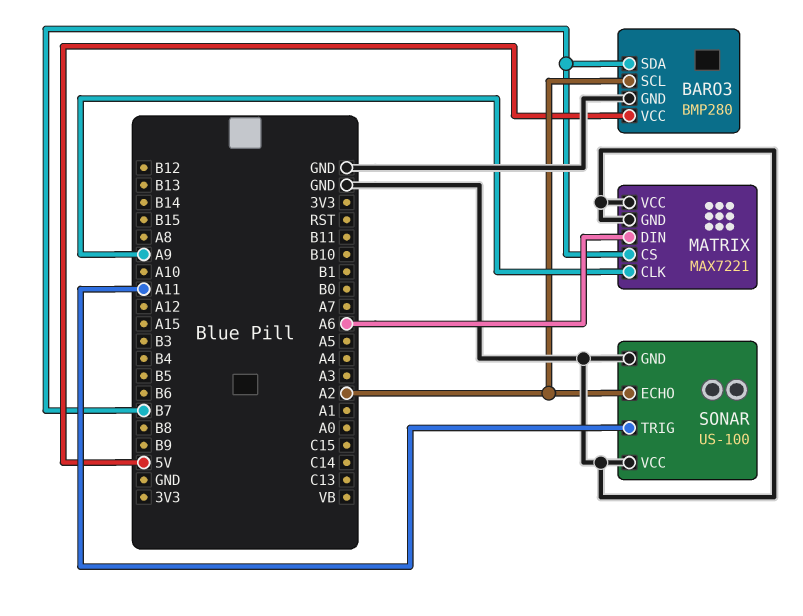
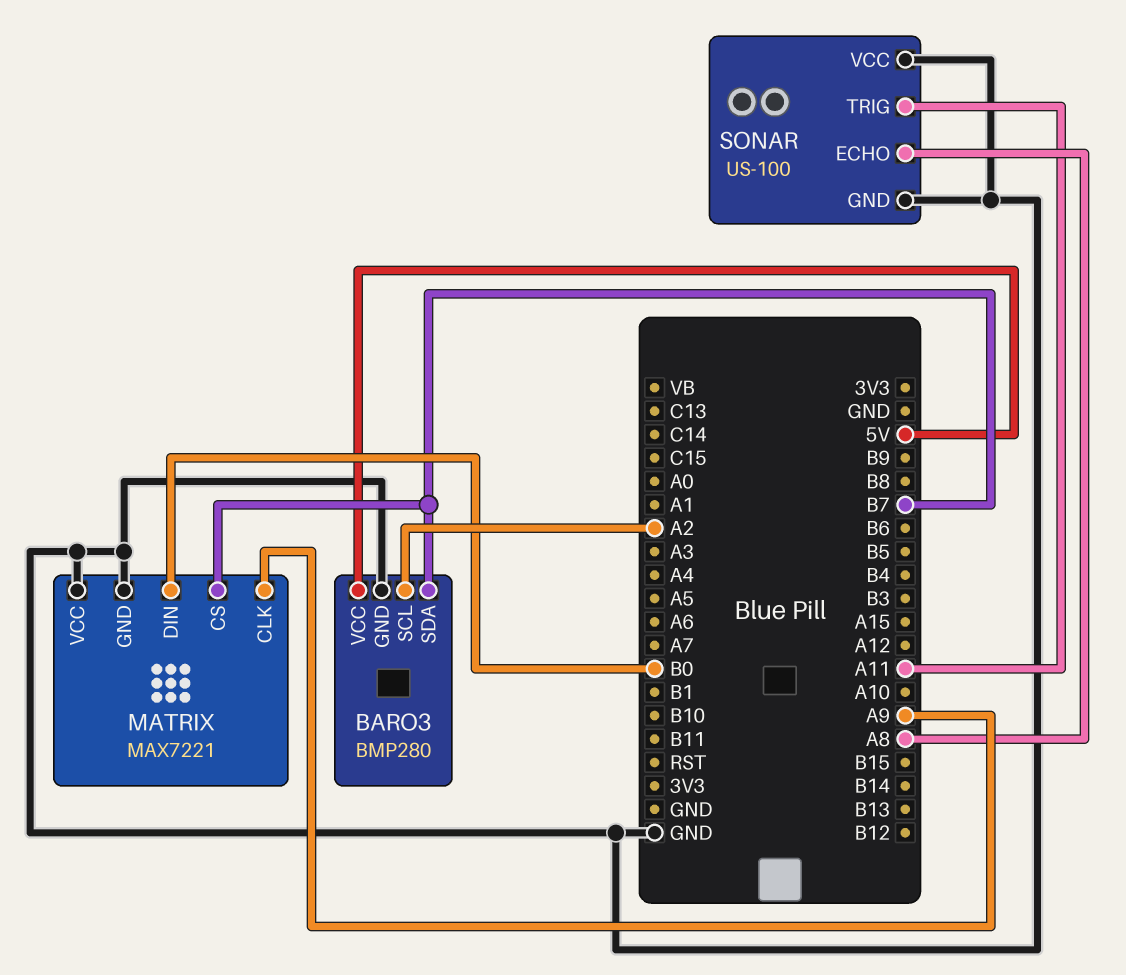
MATRIX pin DIN: A6 -> B0
SONAR pin ECHO: A2 -> A8

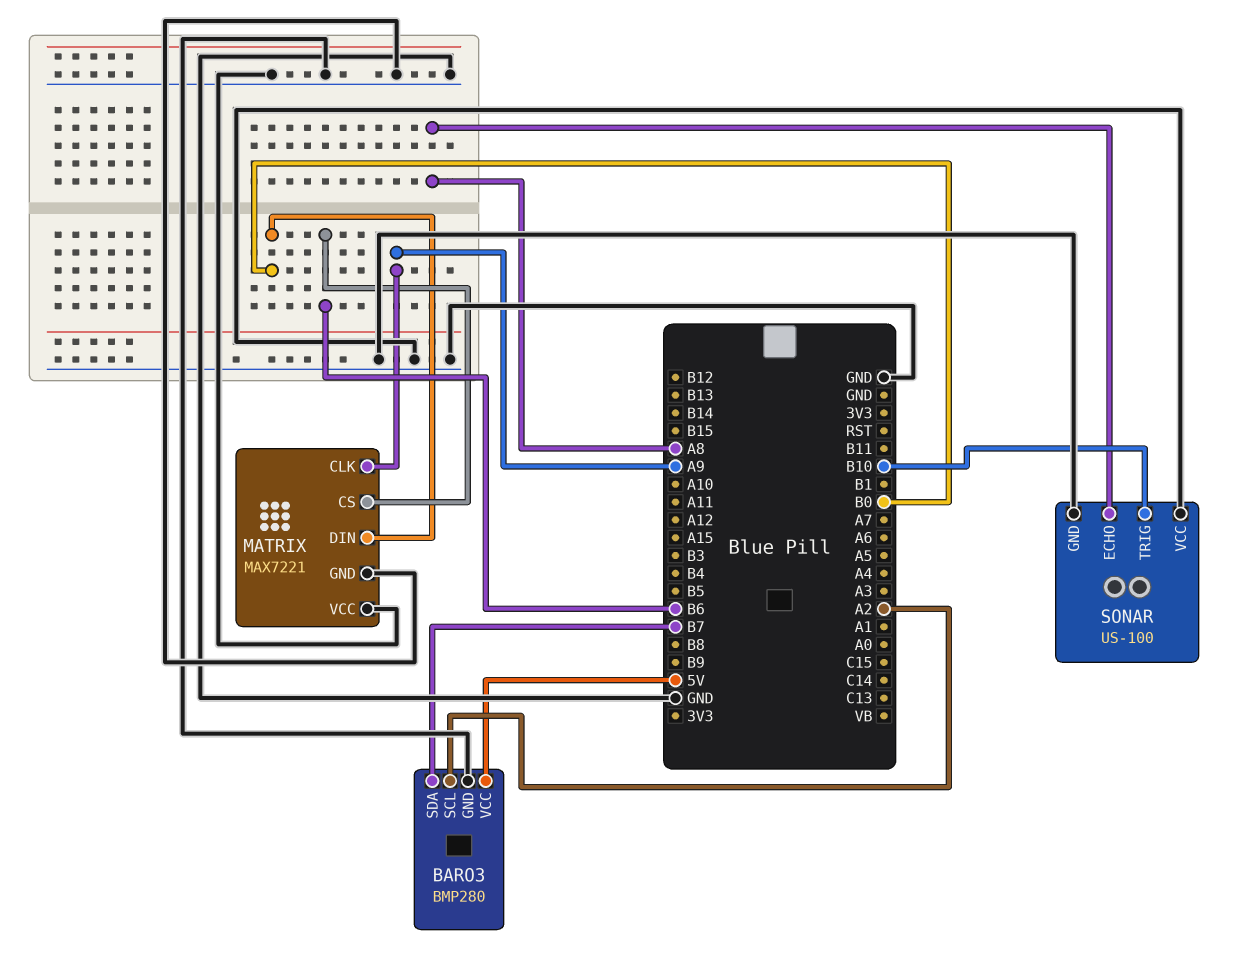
MATRIX pin CS: B7 -> B6
SONAR pin TRIG: A11 -> B10

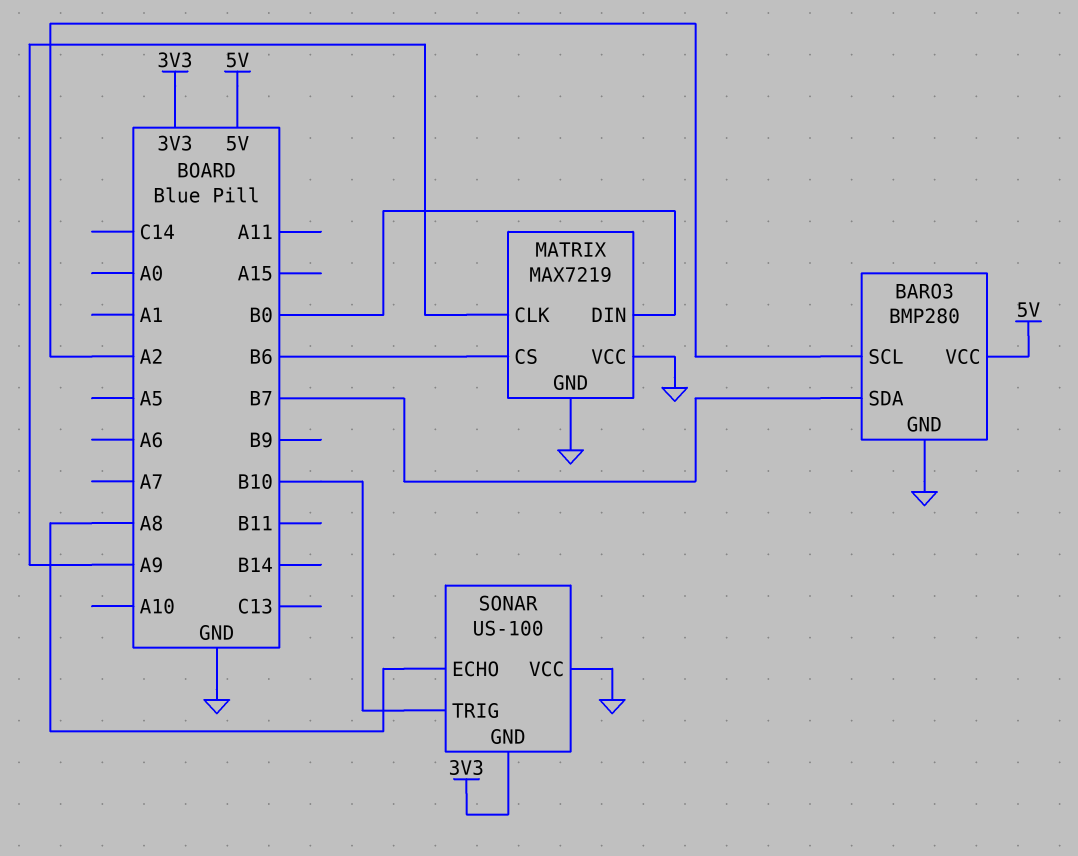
MATRIX: MAX7221 -> MAX7219
SONAR pin GND: GND -> 3V3

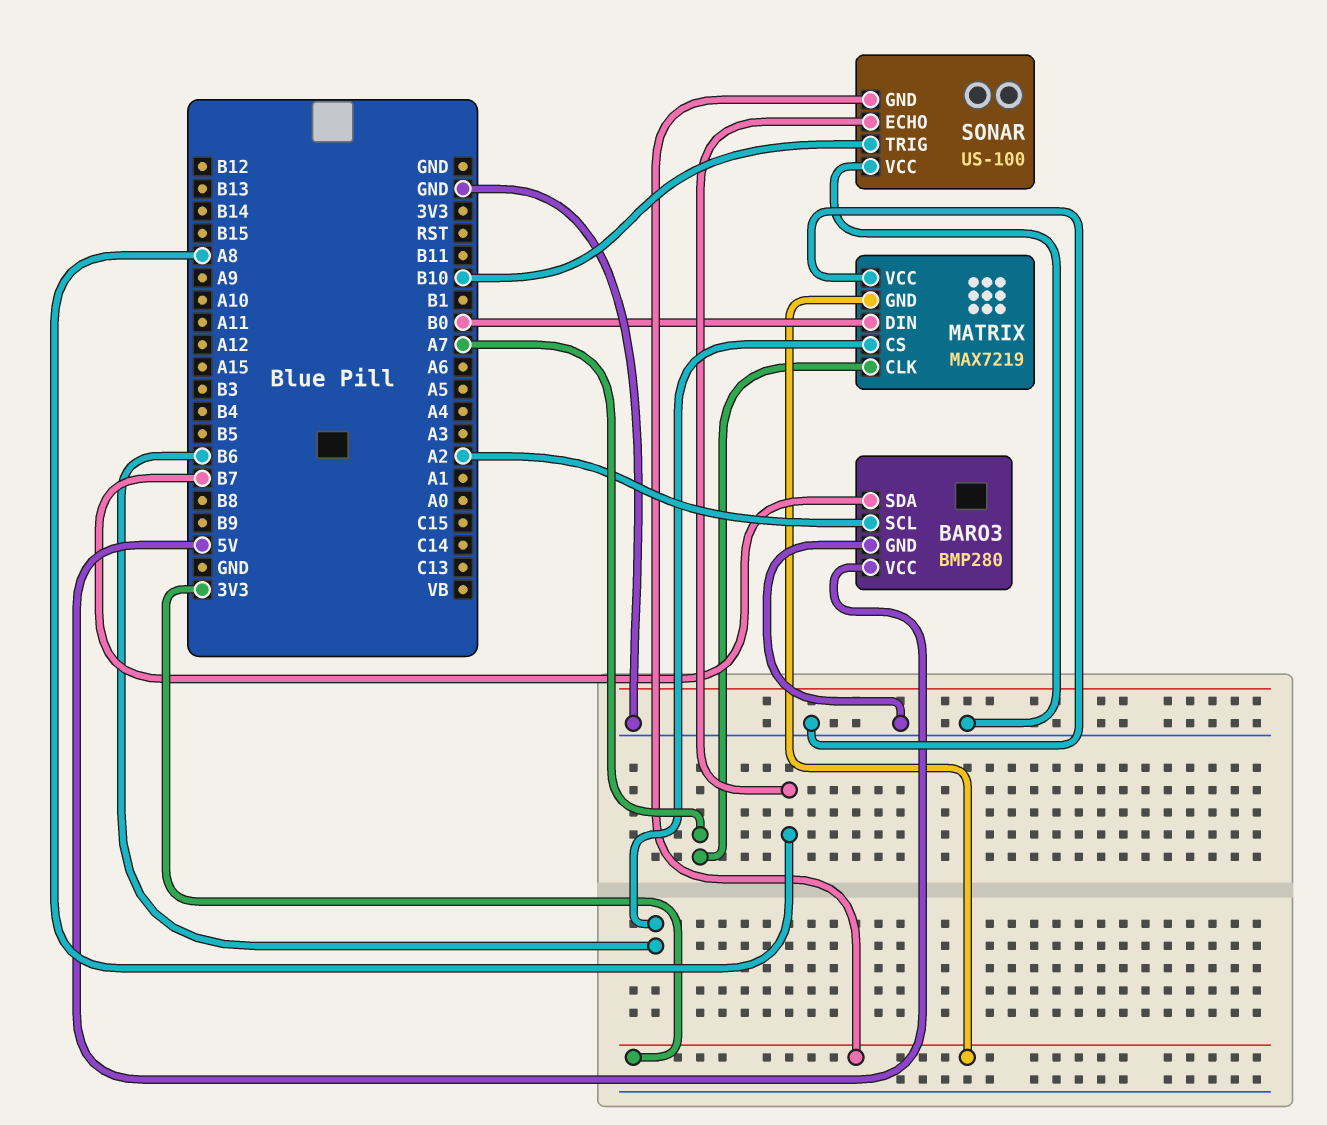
MATRIX pin CLK: A9 -> A7
MATRIX pin GND: GND -> 3V3

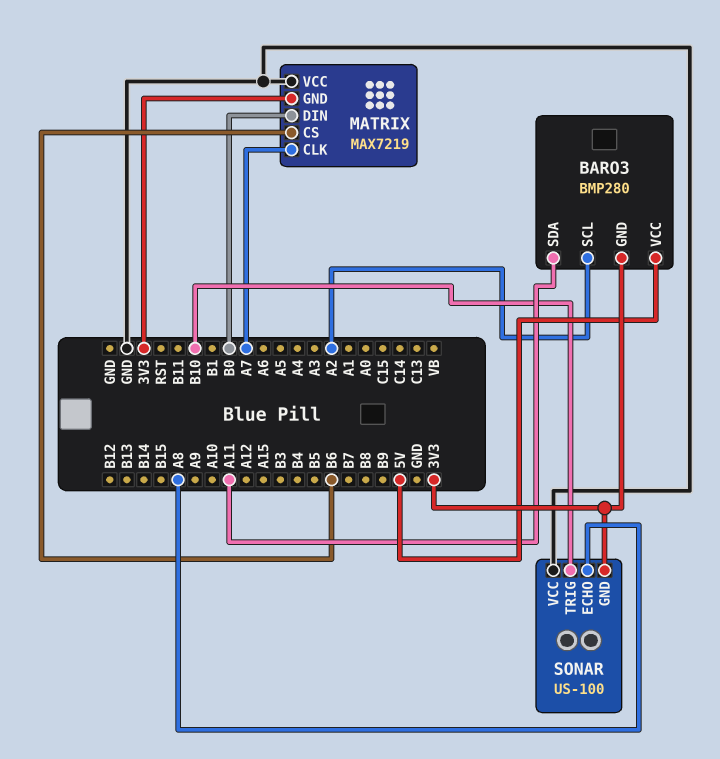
BARO3 pin GND: GND -> 3V3
BARO3 pin SDA: B7 -> A11

